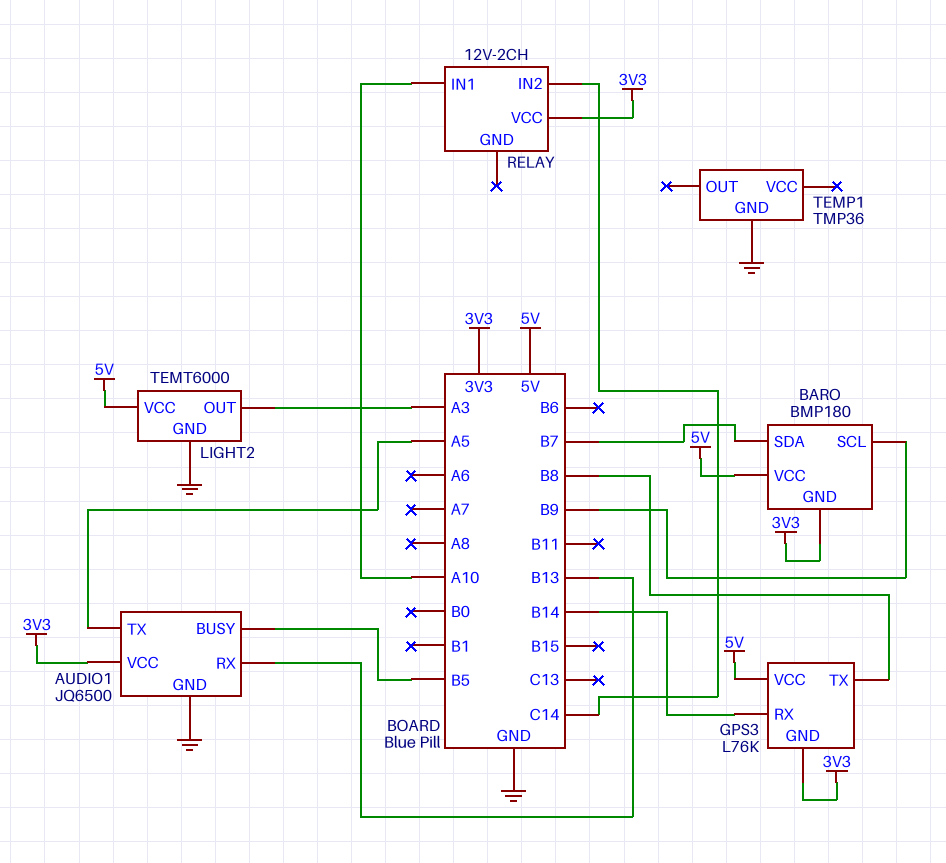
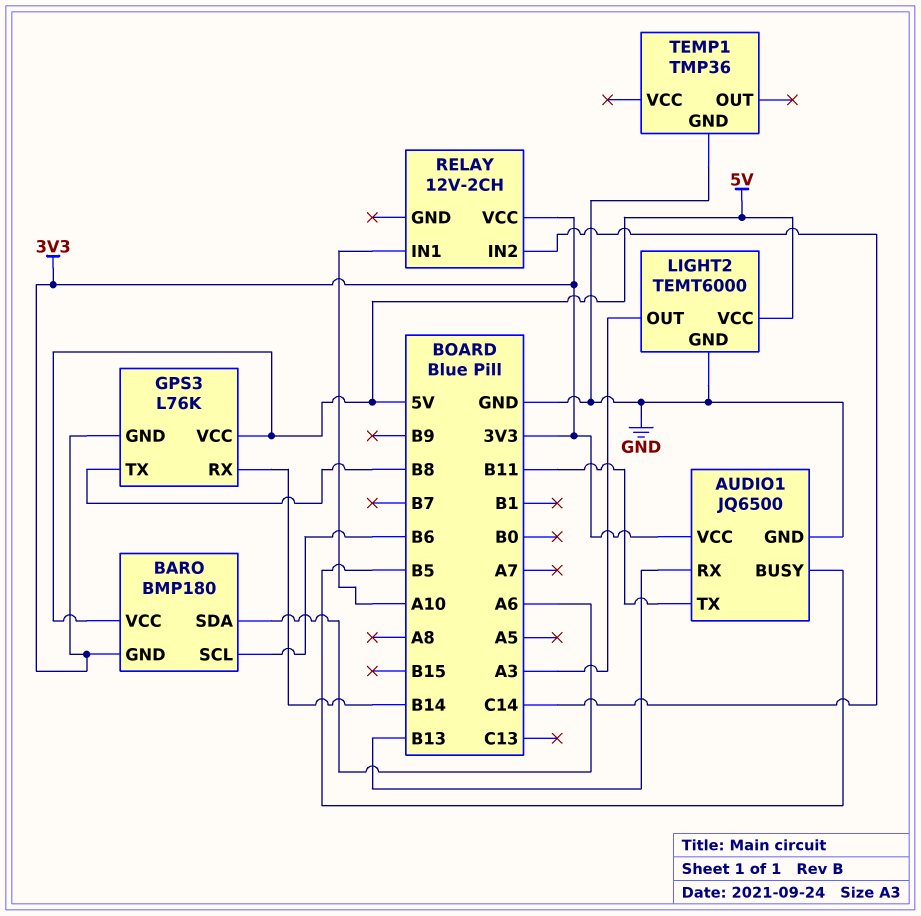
AUDIO1 pin TX: A5 -> B11
BARO pin SCL: B9 -> B6
BARO pin SDA: B7 -> A6

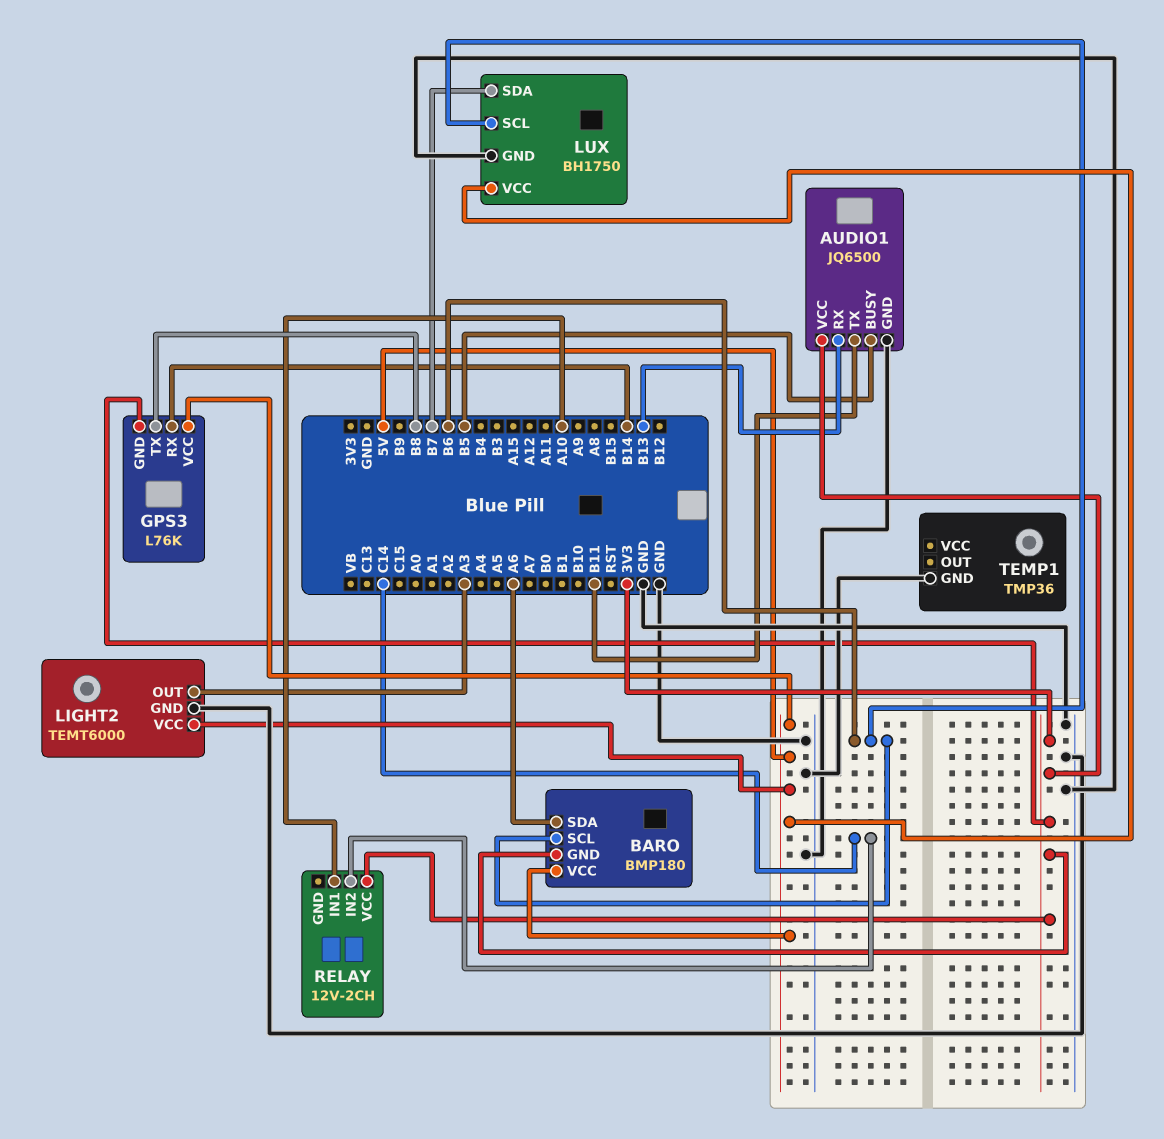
LUX: none -> BH1750
LUX pin GND: none -> GND
LUX pin SCL: none -> B6
LUX pin SDA: none -> B7
LUX pin VCC: none -> 5V

